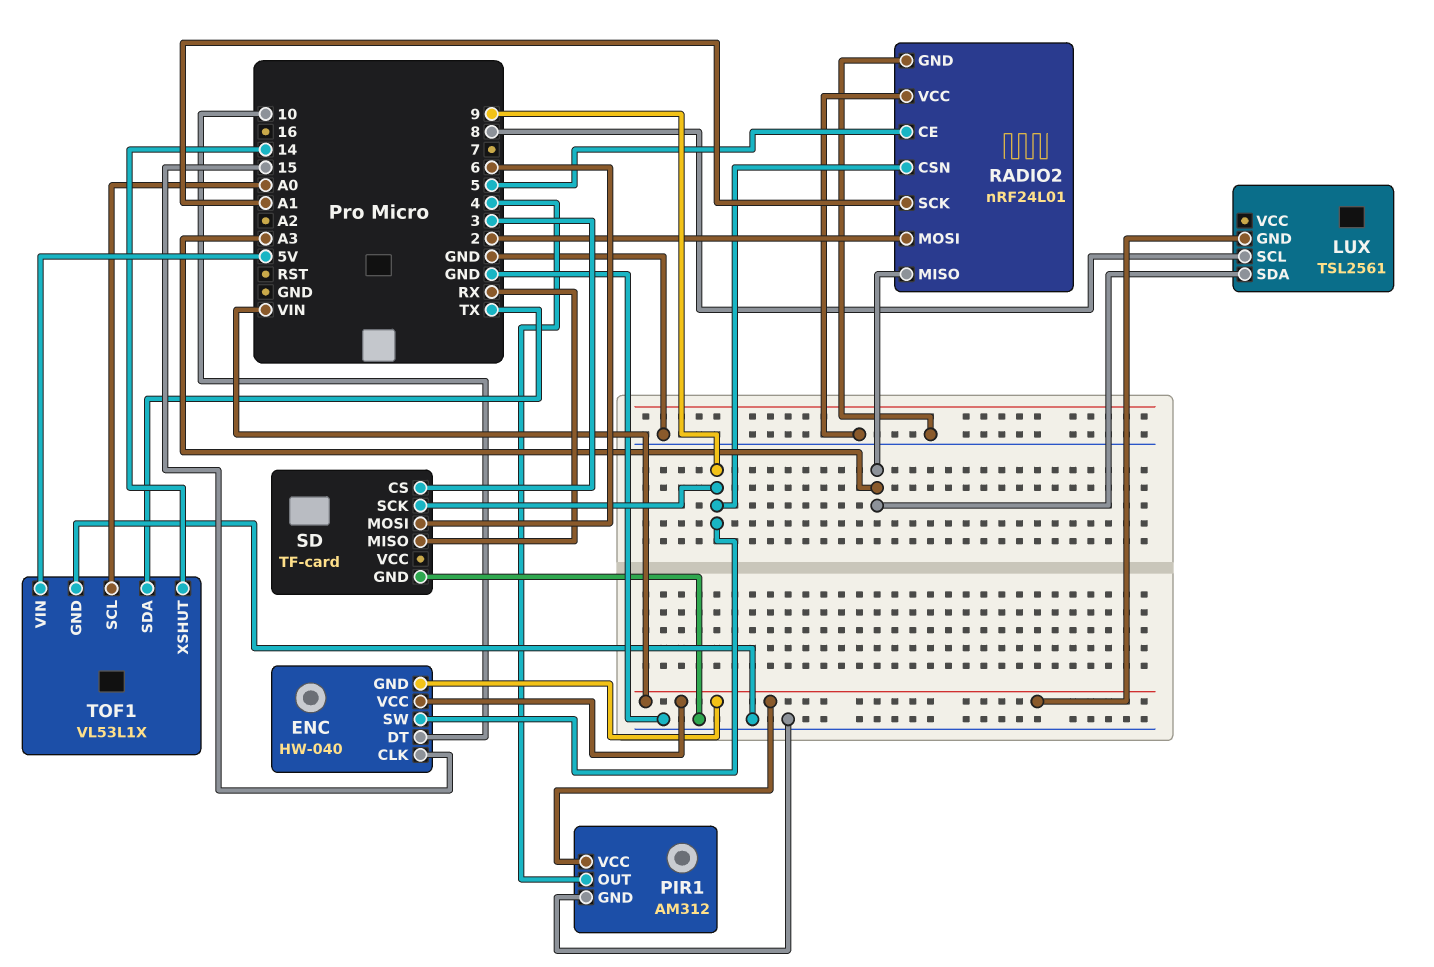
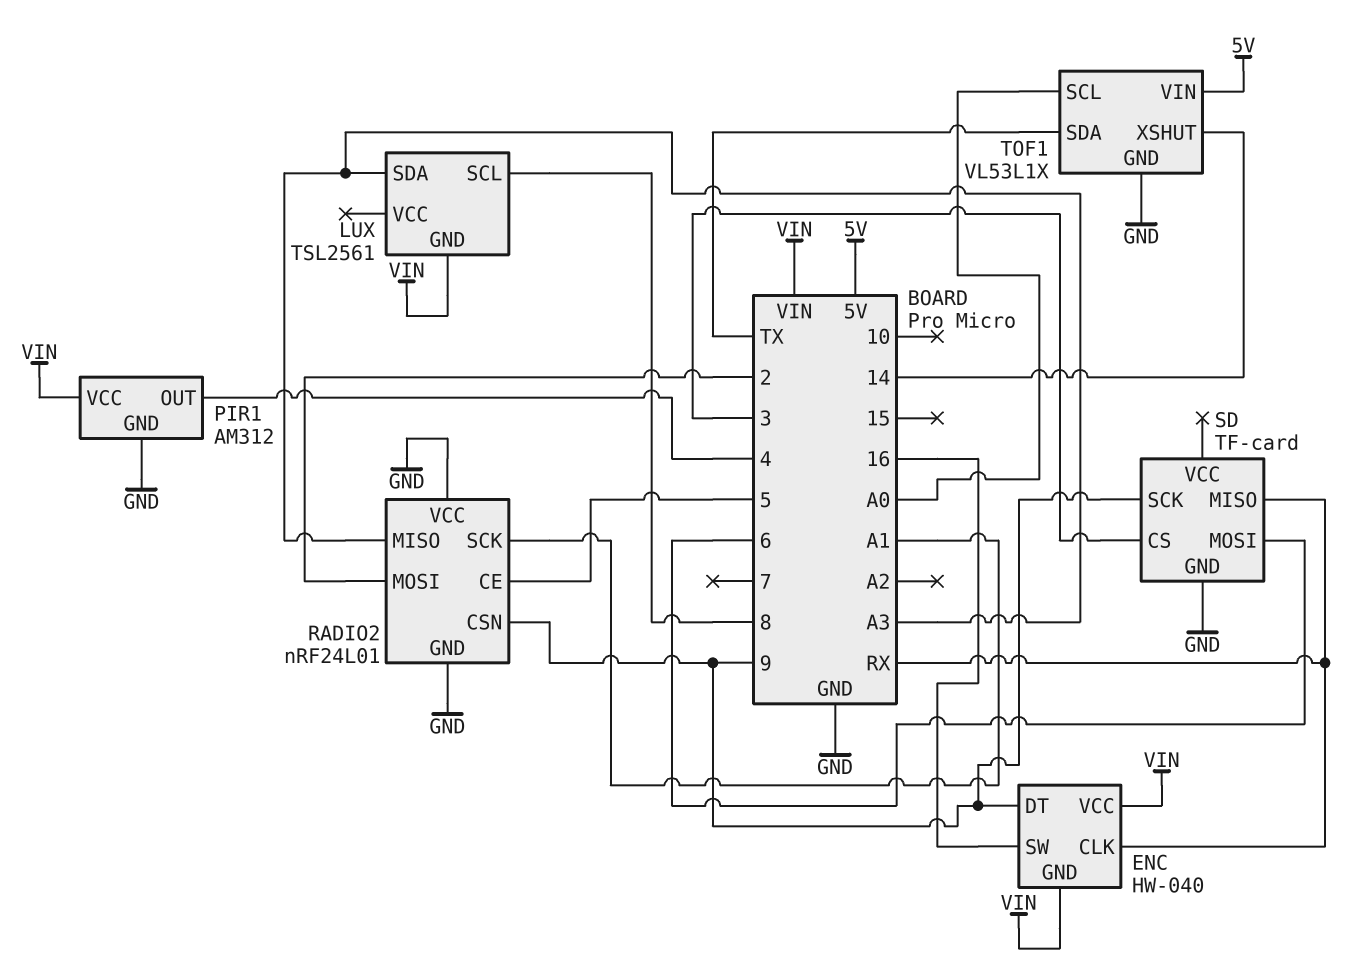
ENC pin CLK: 15 -> RX
ENC pin DT: 10 -> 9
ENC pin SW: 9 -> 16

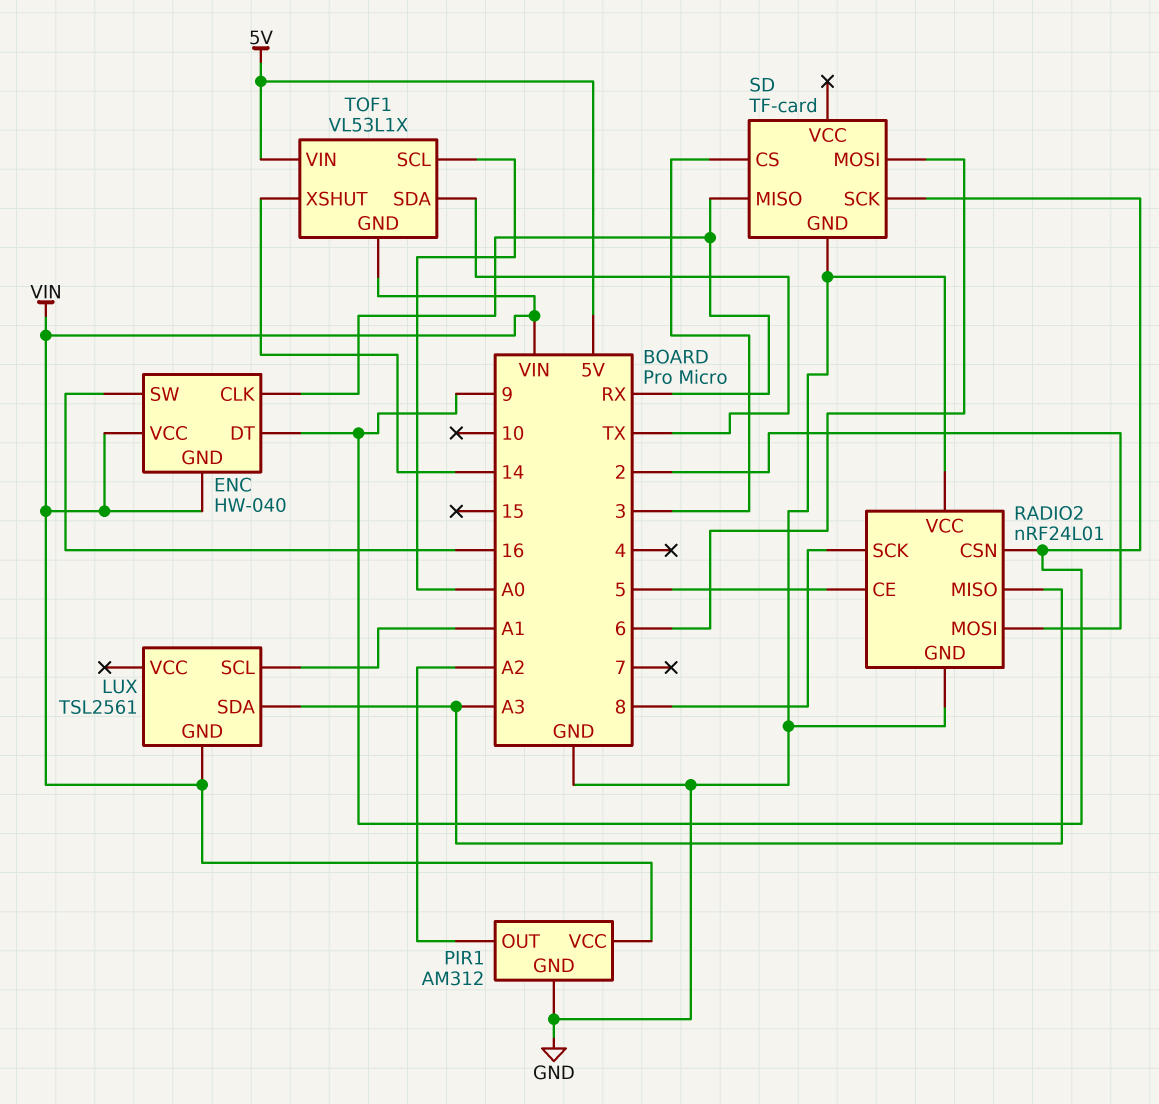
LUX pin SCL: 8 -> A1
PIR1 pin OUT: 4 -> A2
RADIO2 pin SCK: A1 -> 8
TOF1 pin GND: GND -> VIN

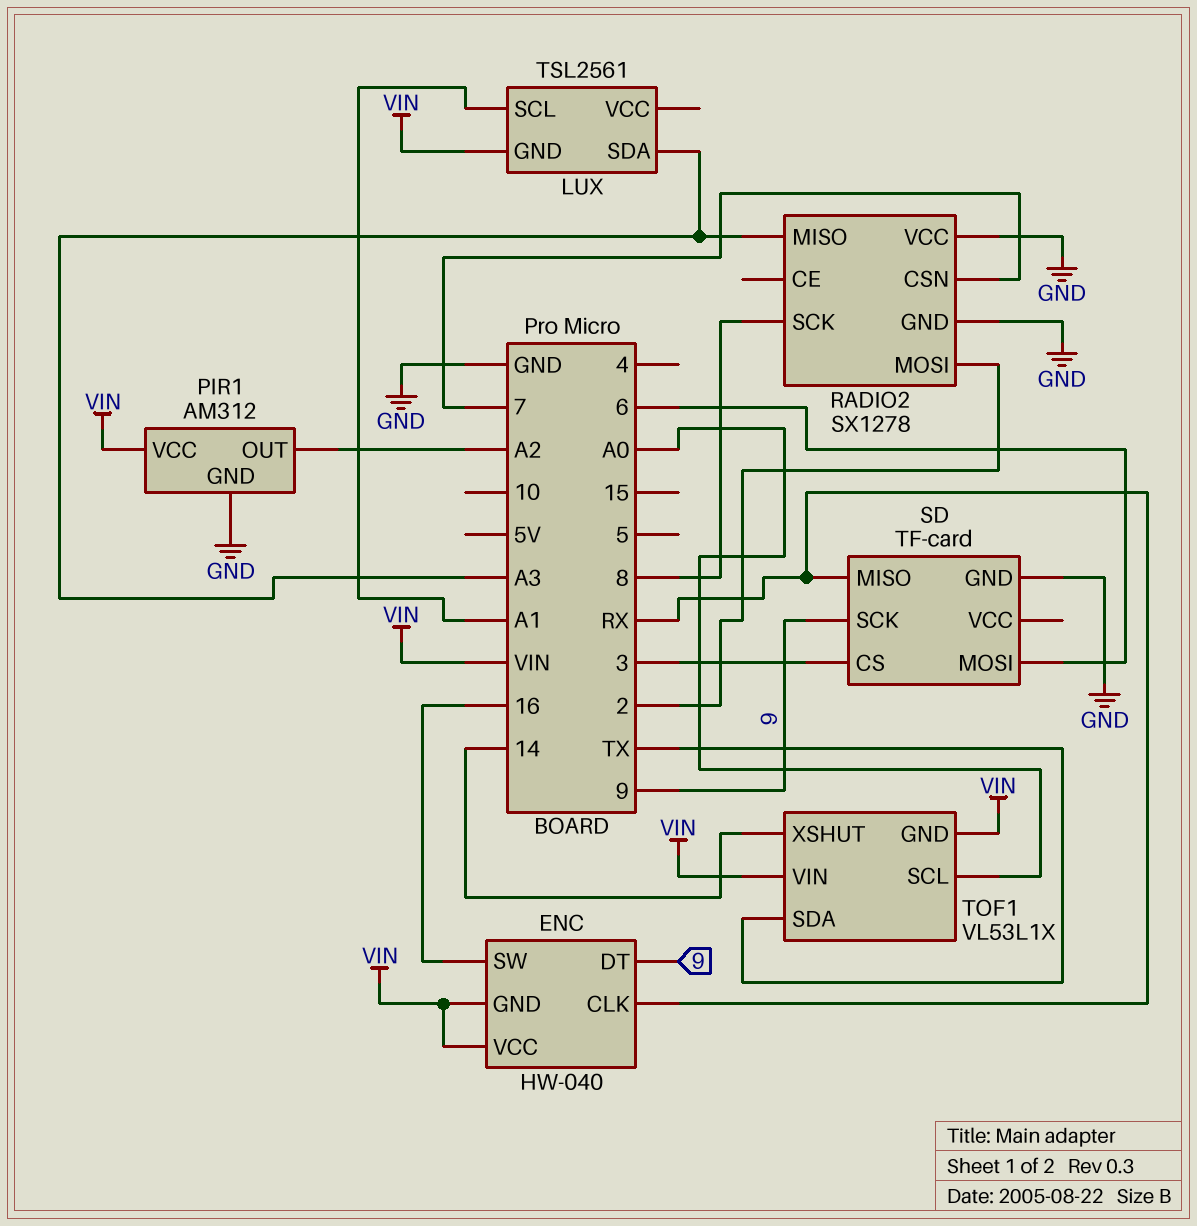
RADIO2: nRF24L01 -> SX1278
RADIO2 pin CE: 5 -> none
RADIO2 pin CSN: 9 -> 7
TOF1 pin VIN: 5V -> VIN

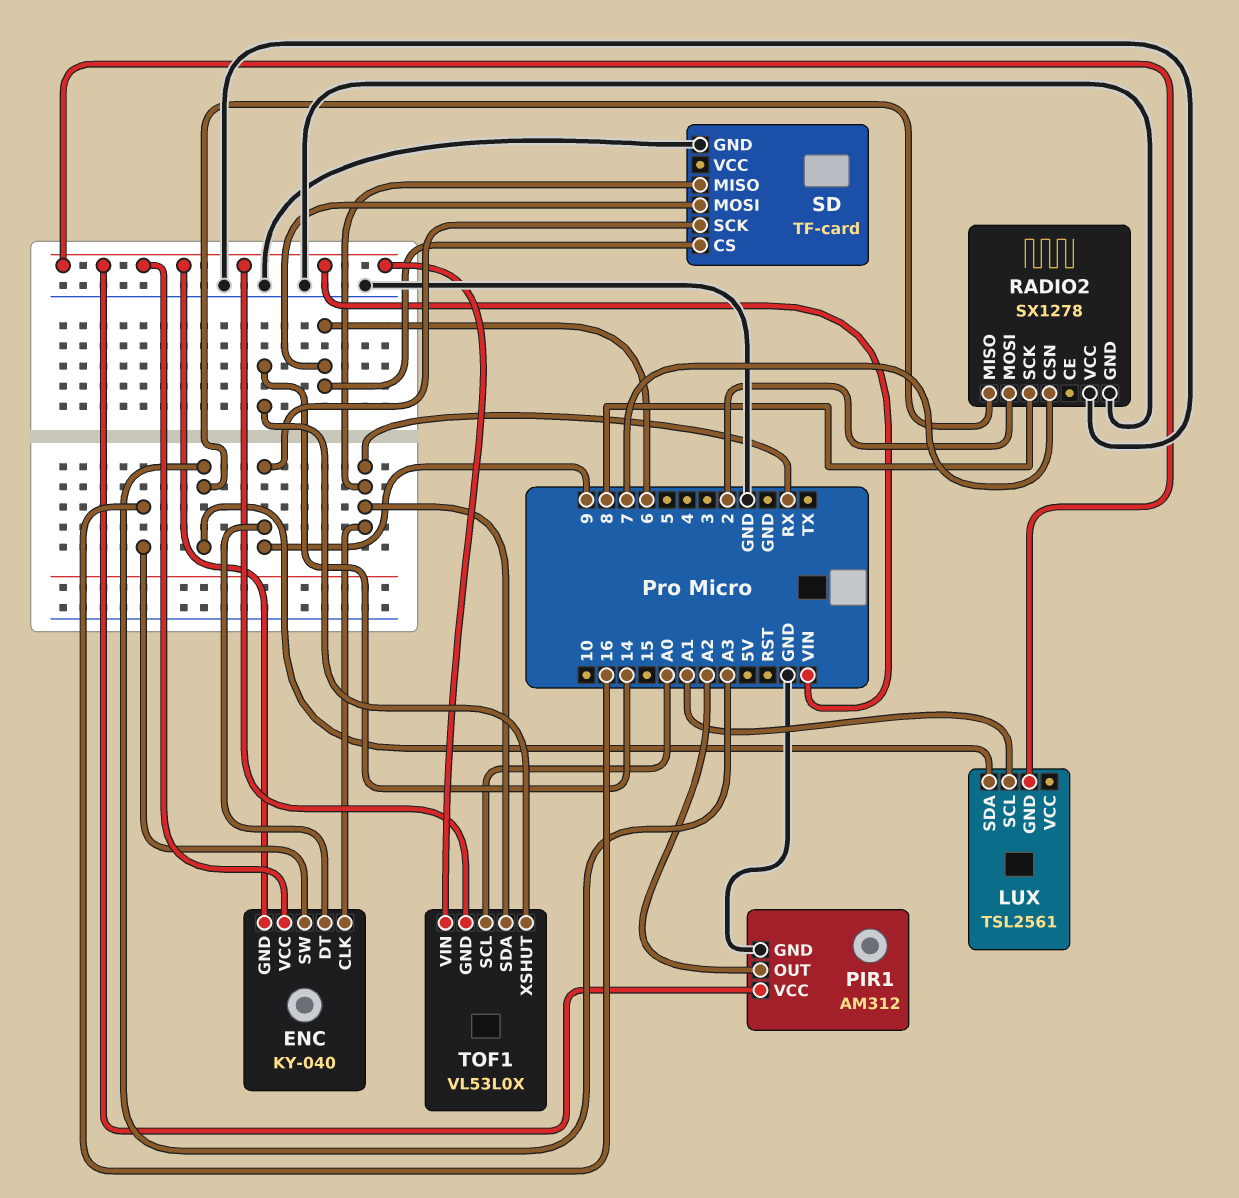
ENC: HW-040 -> KY-040
SD pin CS: 3 -> 6
TOF1: VL53L1X -> VL53L0X
TOF1 pin SDA: TX -> RX

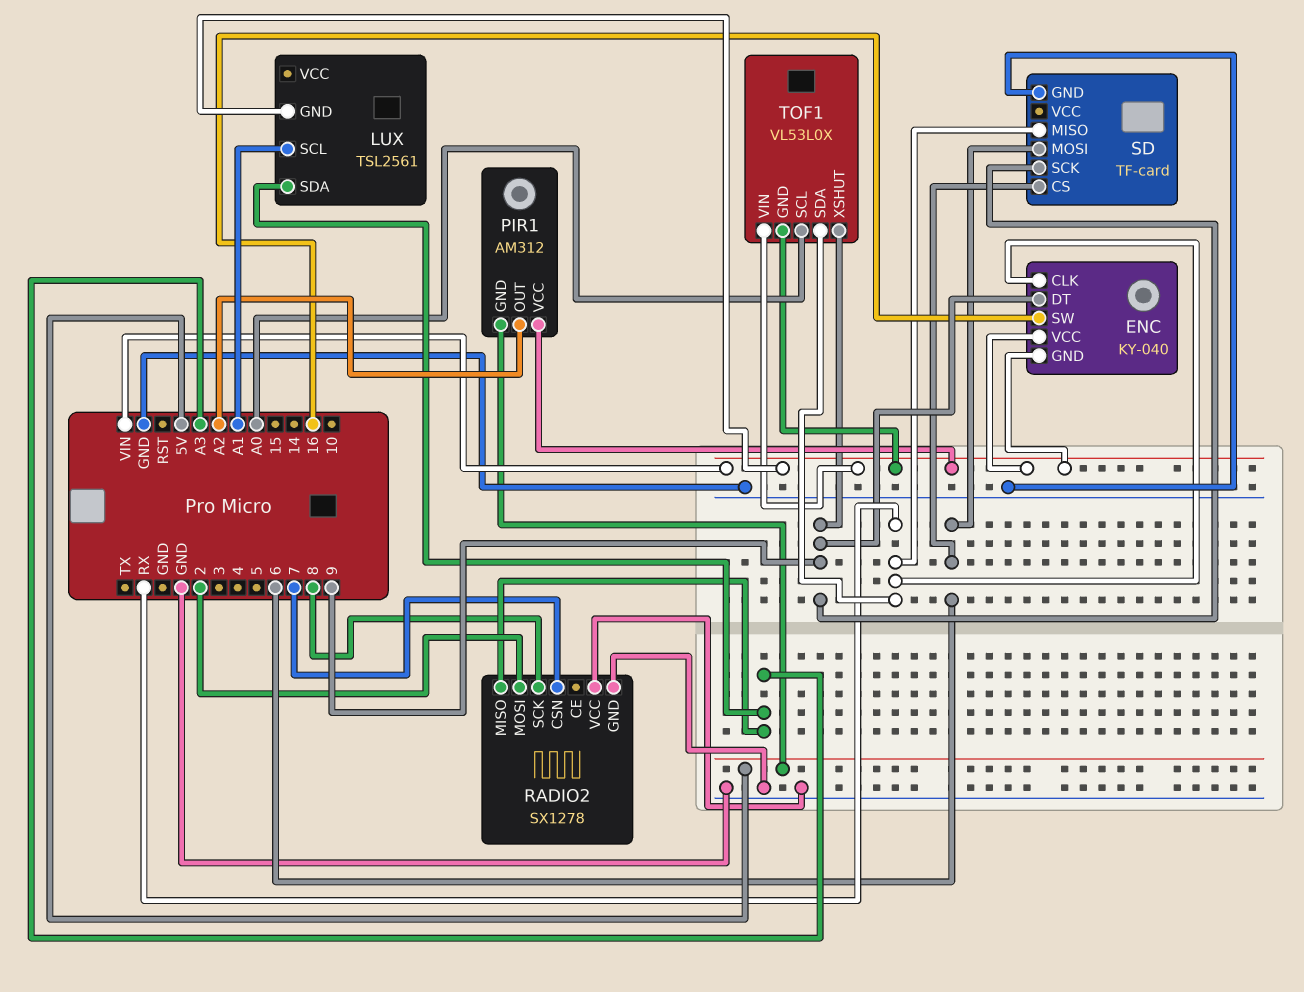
PIR1 pin GND: GND -> 5V
TOF1 pin XSHUT: 14 -> 9

